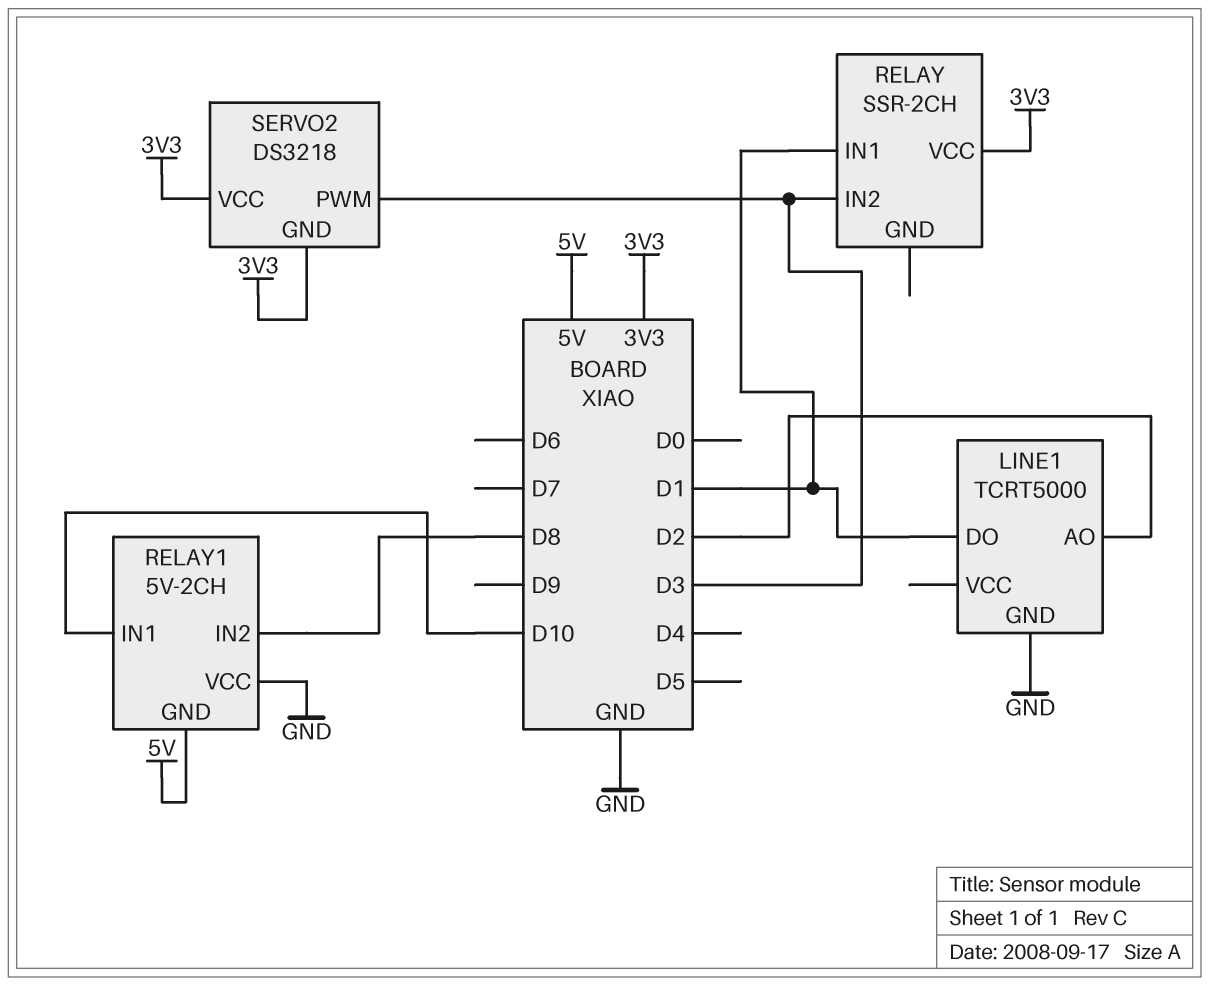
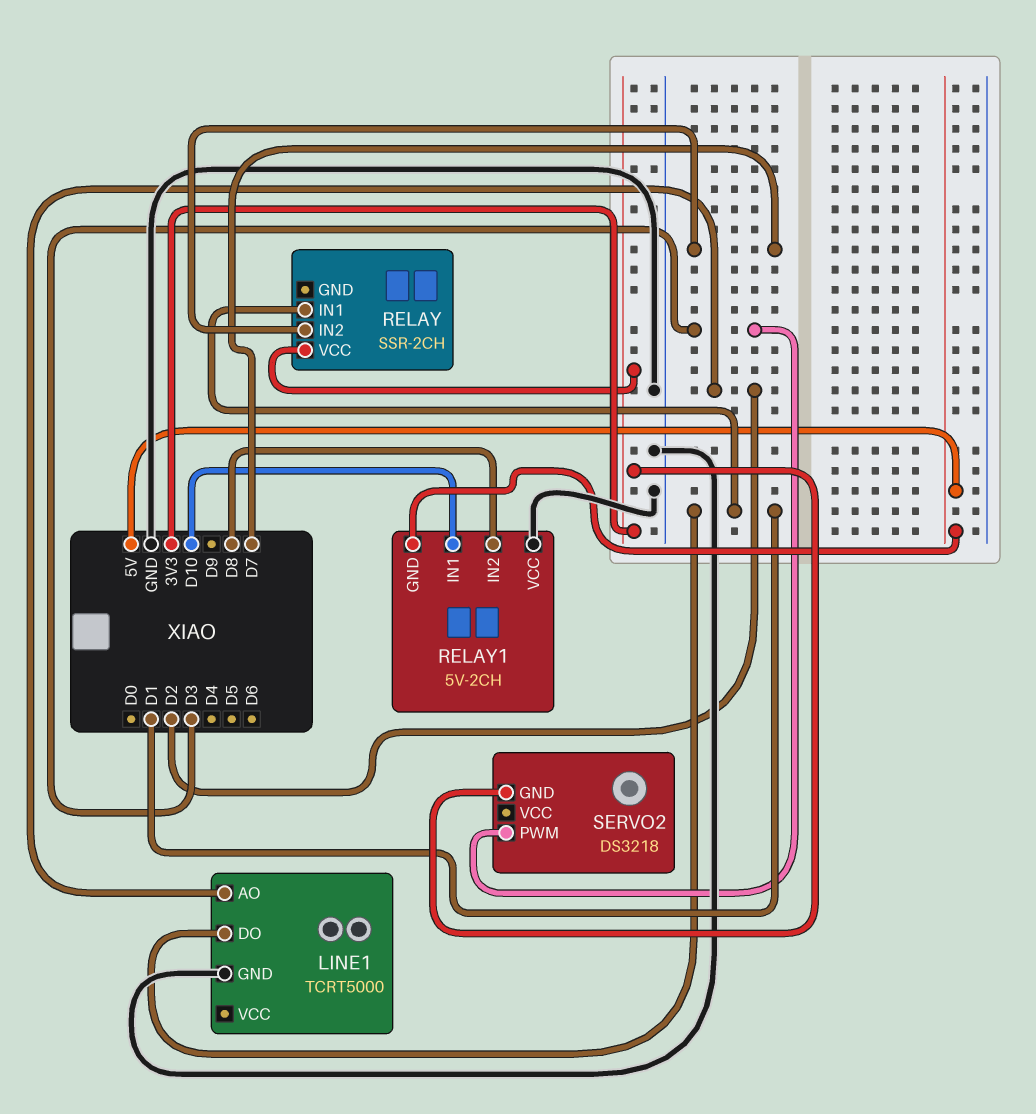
RELAY pin IN2: D3 -> D7
SERVO2 pin VCC: 3V3 -> none

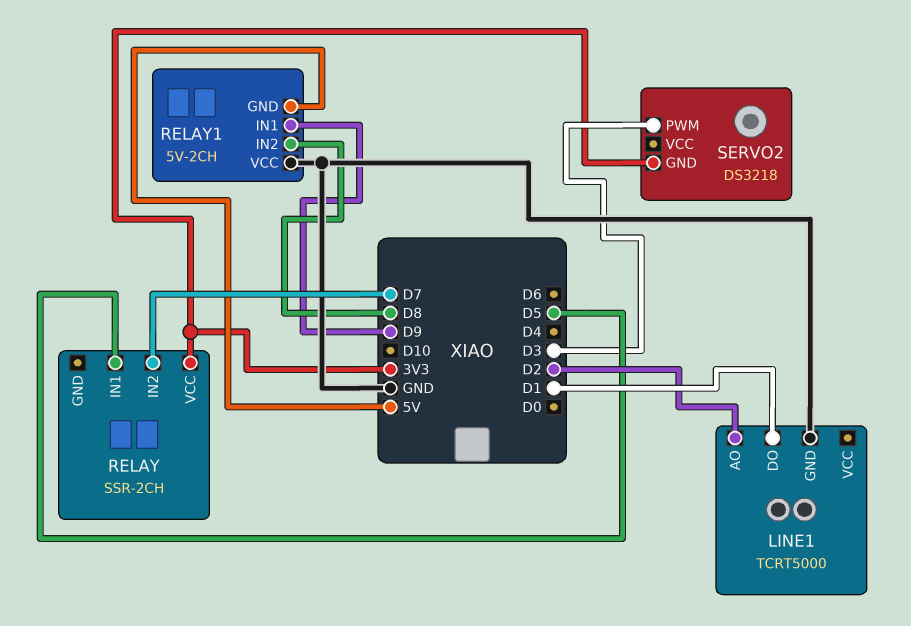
RELAY pin IN1: D1 -> D5
RELAY1 pin IN1: D10 -> D9

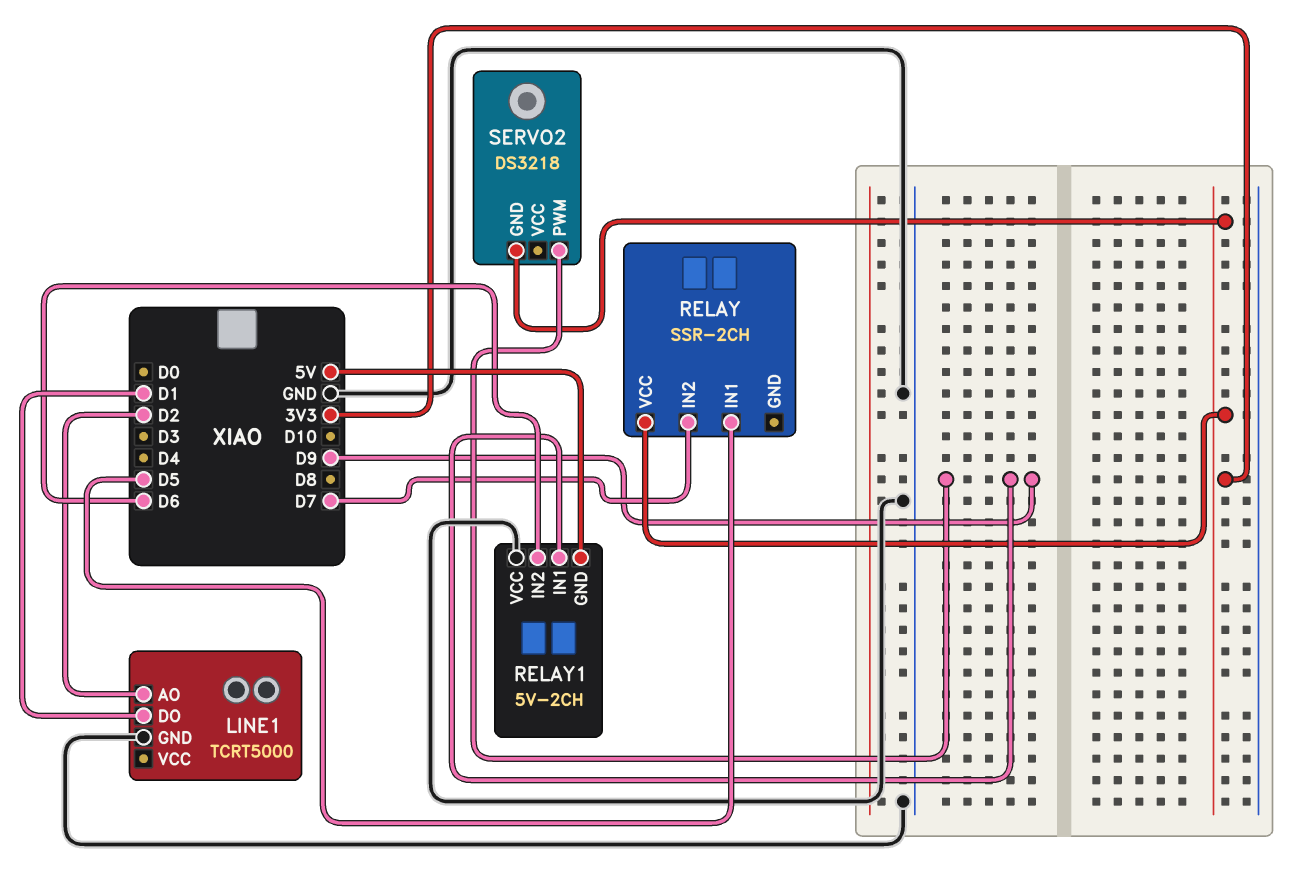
RELAY1 pin IN2: D8 -> D6
SERVO2 pin PWM: D3 -> D9

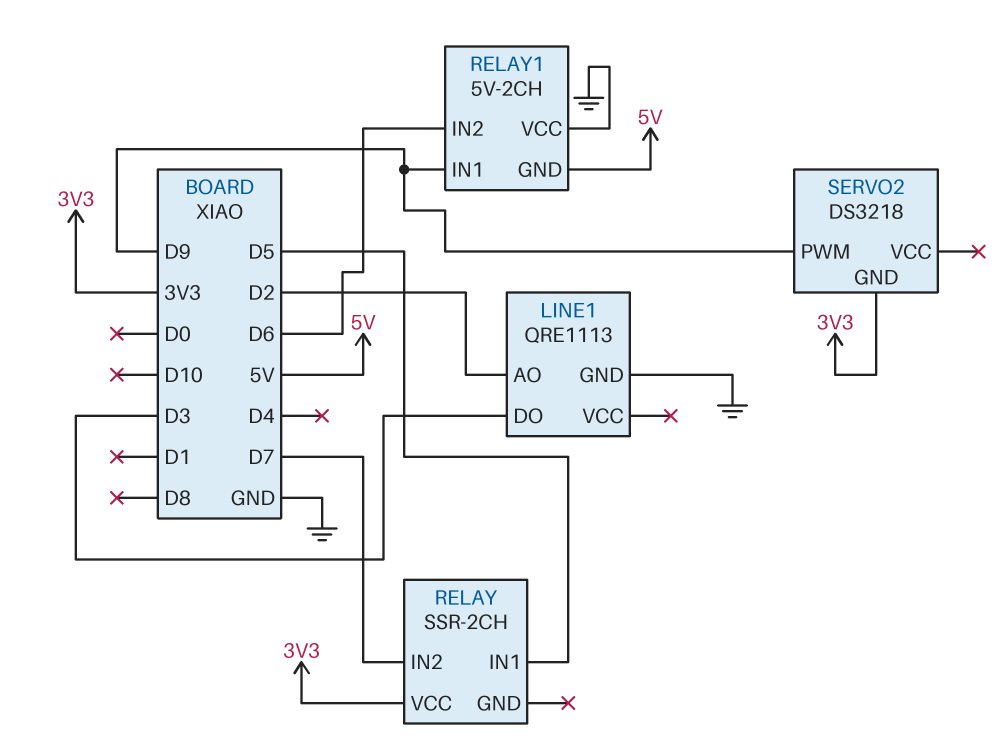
LINE1: TCRT5000 -> QRE1113
LINE1 pin DO: D1 -> D3

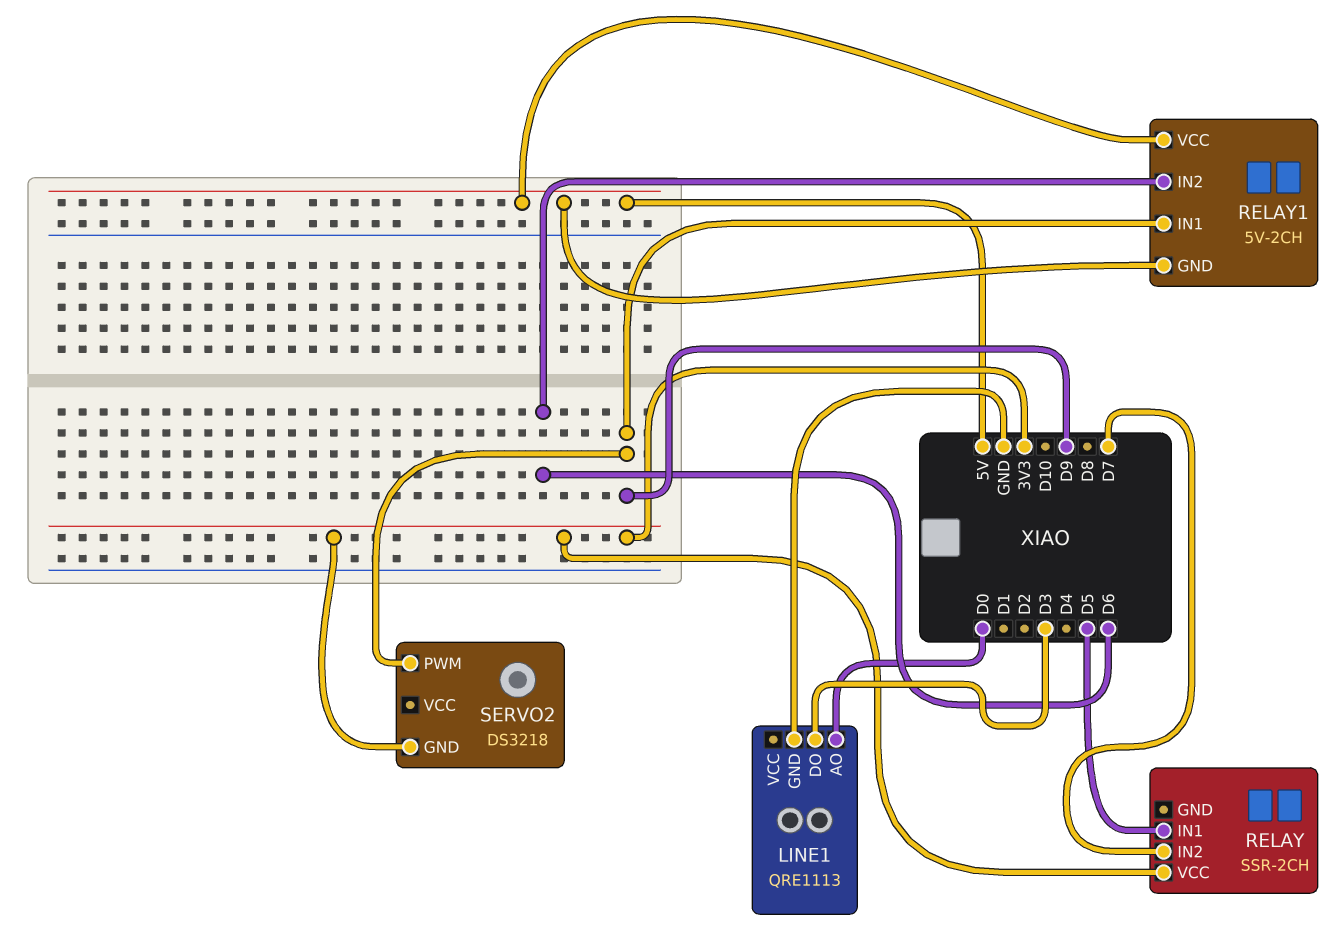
LINE1 pin AO: D2 -> D0
RELAY1 pin VCC: GND -> 5V

